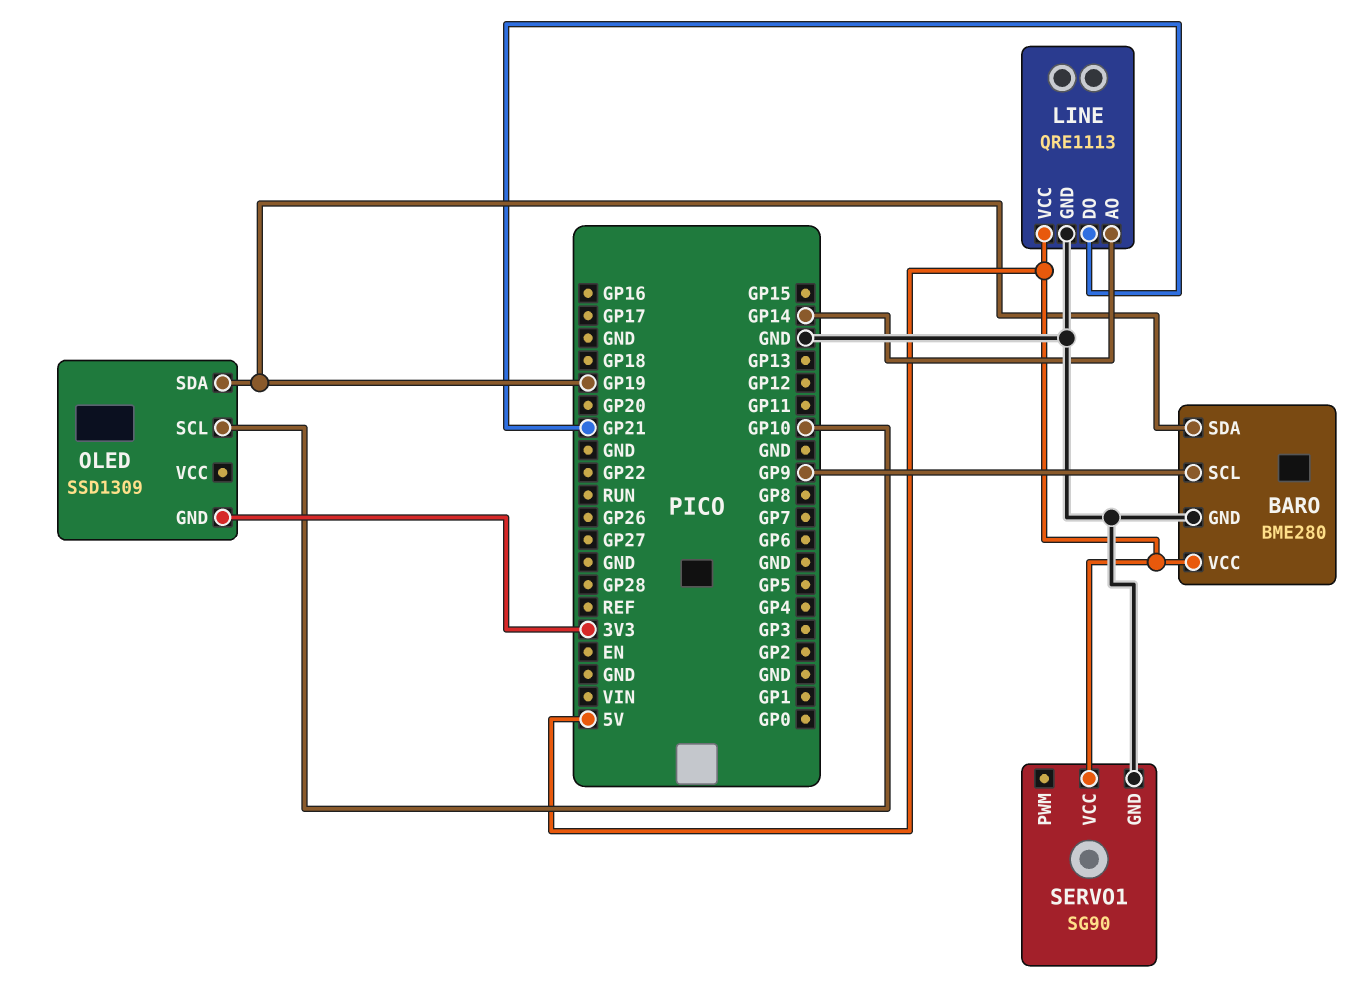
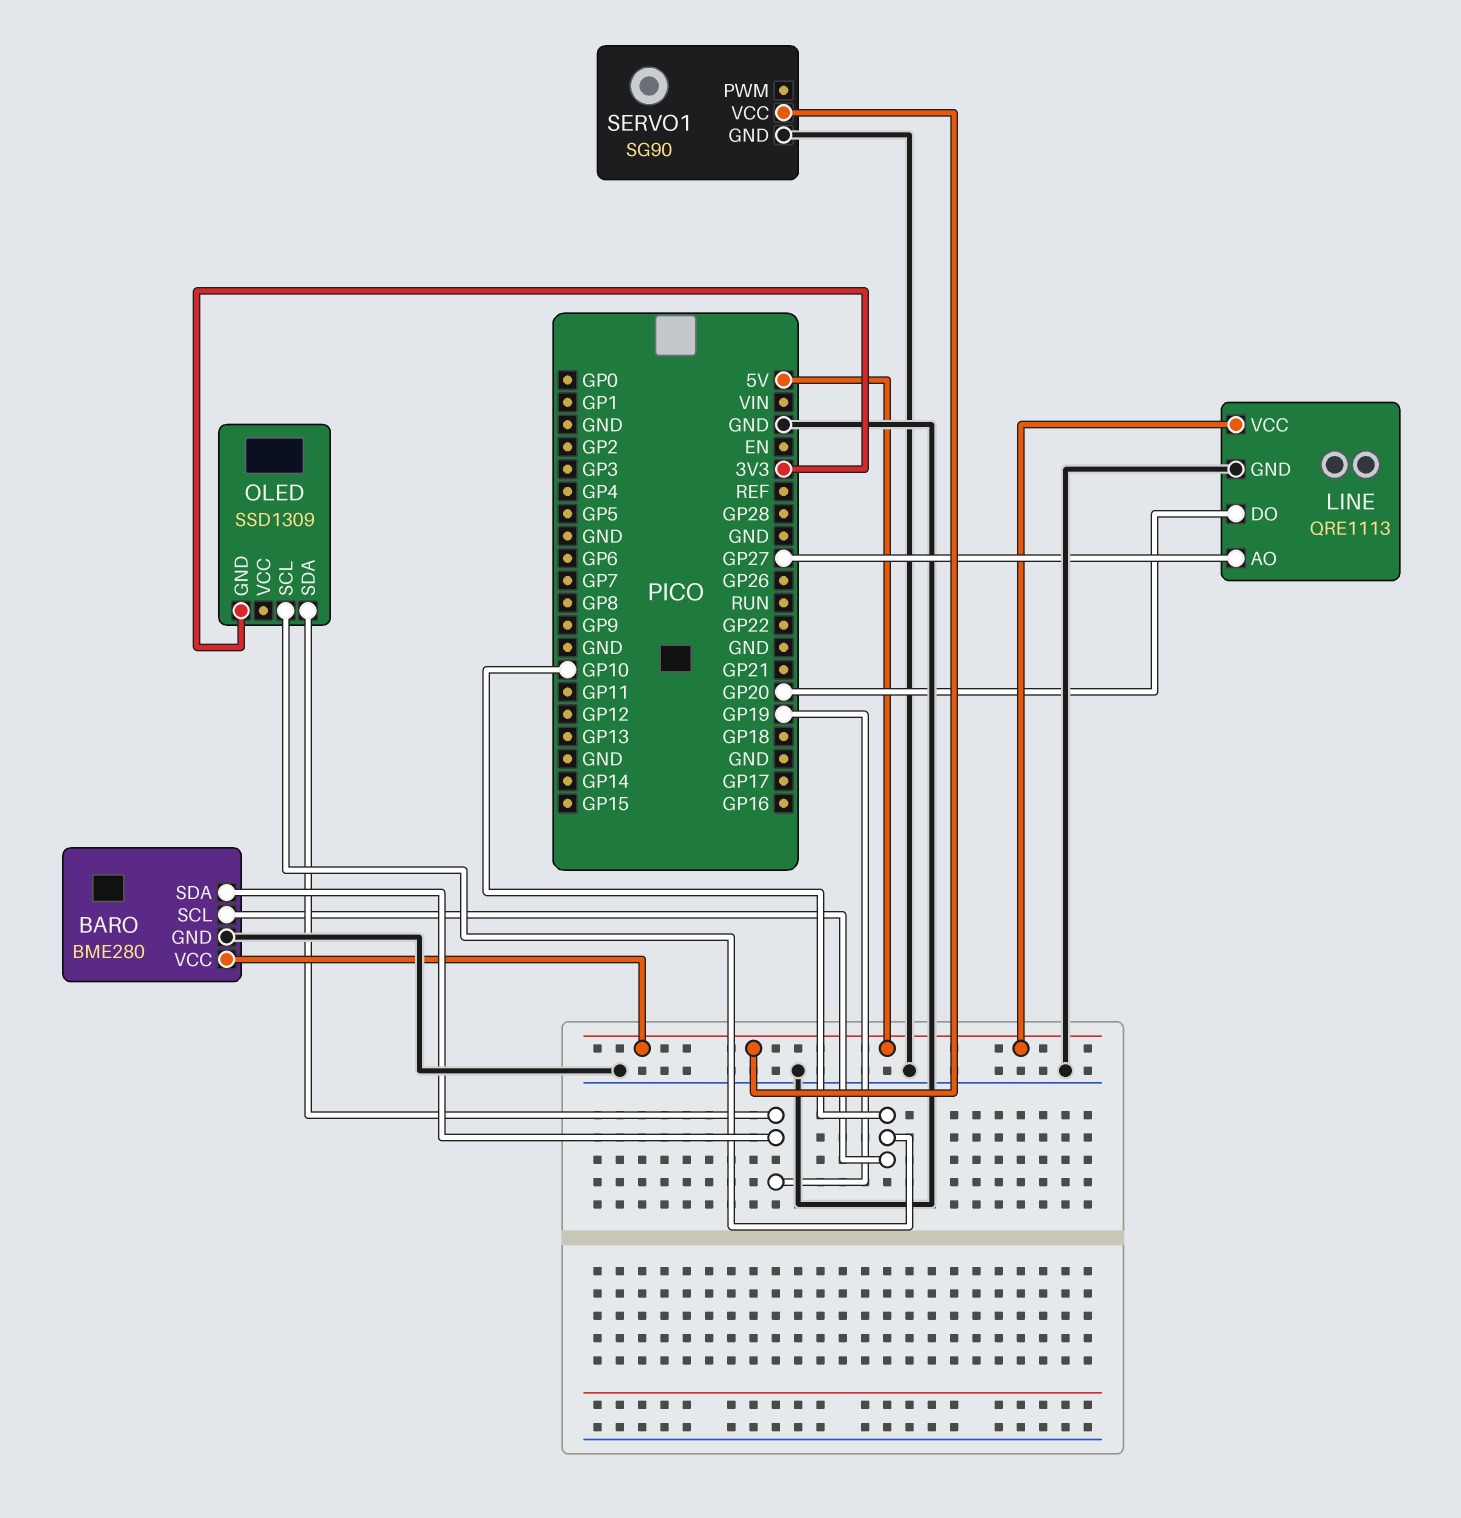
BARO pin SCL: GP9 -> GP10
LINE pin AO: GP14 -> GP27
LINE pin DO: GP21 -> GP20

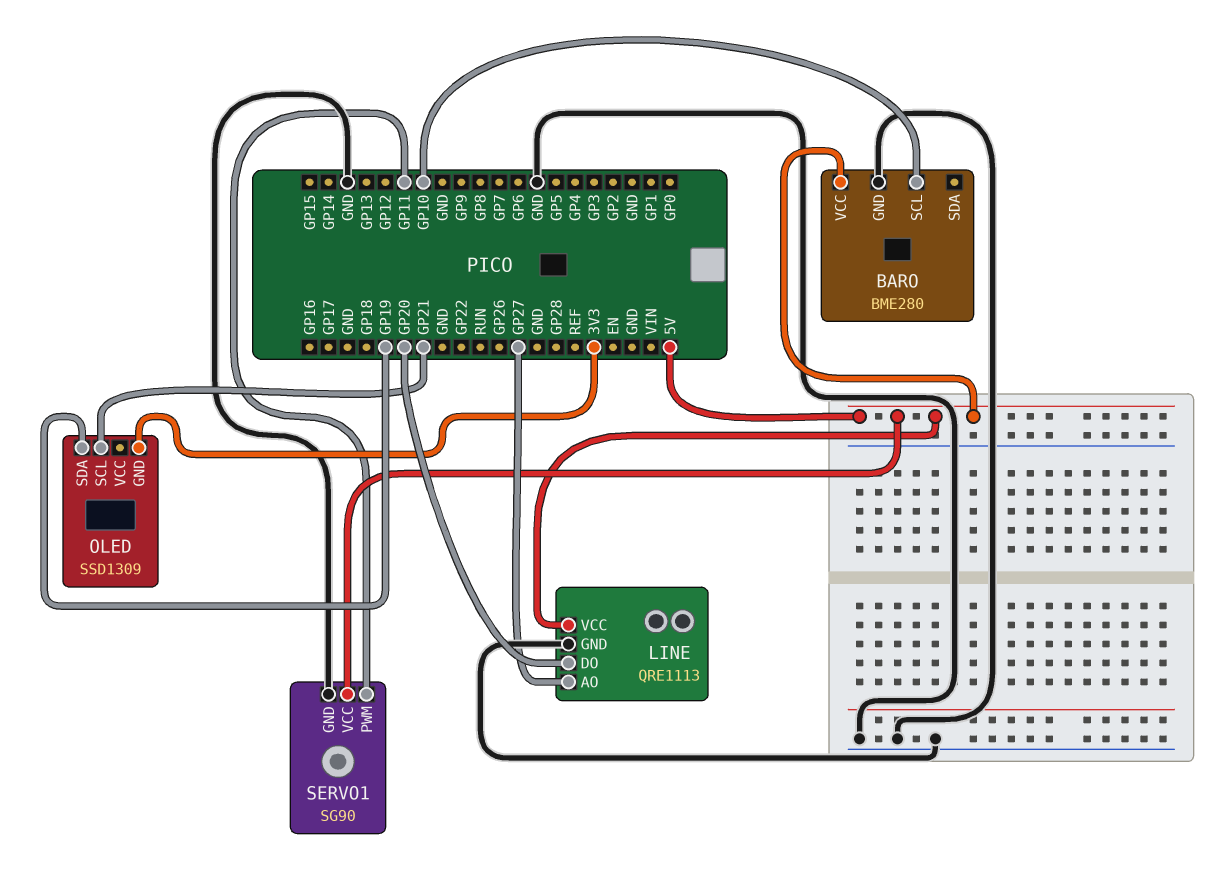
BARO pin SDA: GP19 -> none
OLED pin SCL: GP10 -> GP21
SERVO1 pin PWM: none -> GP11

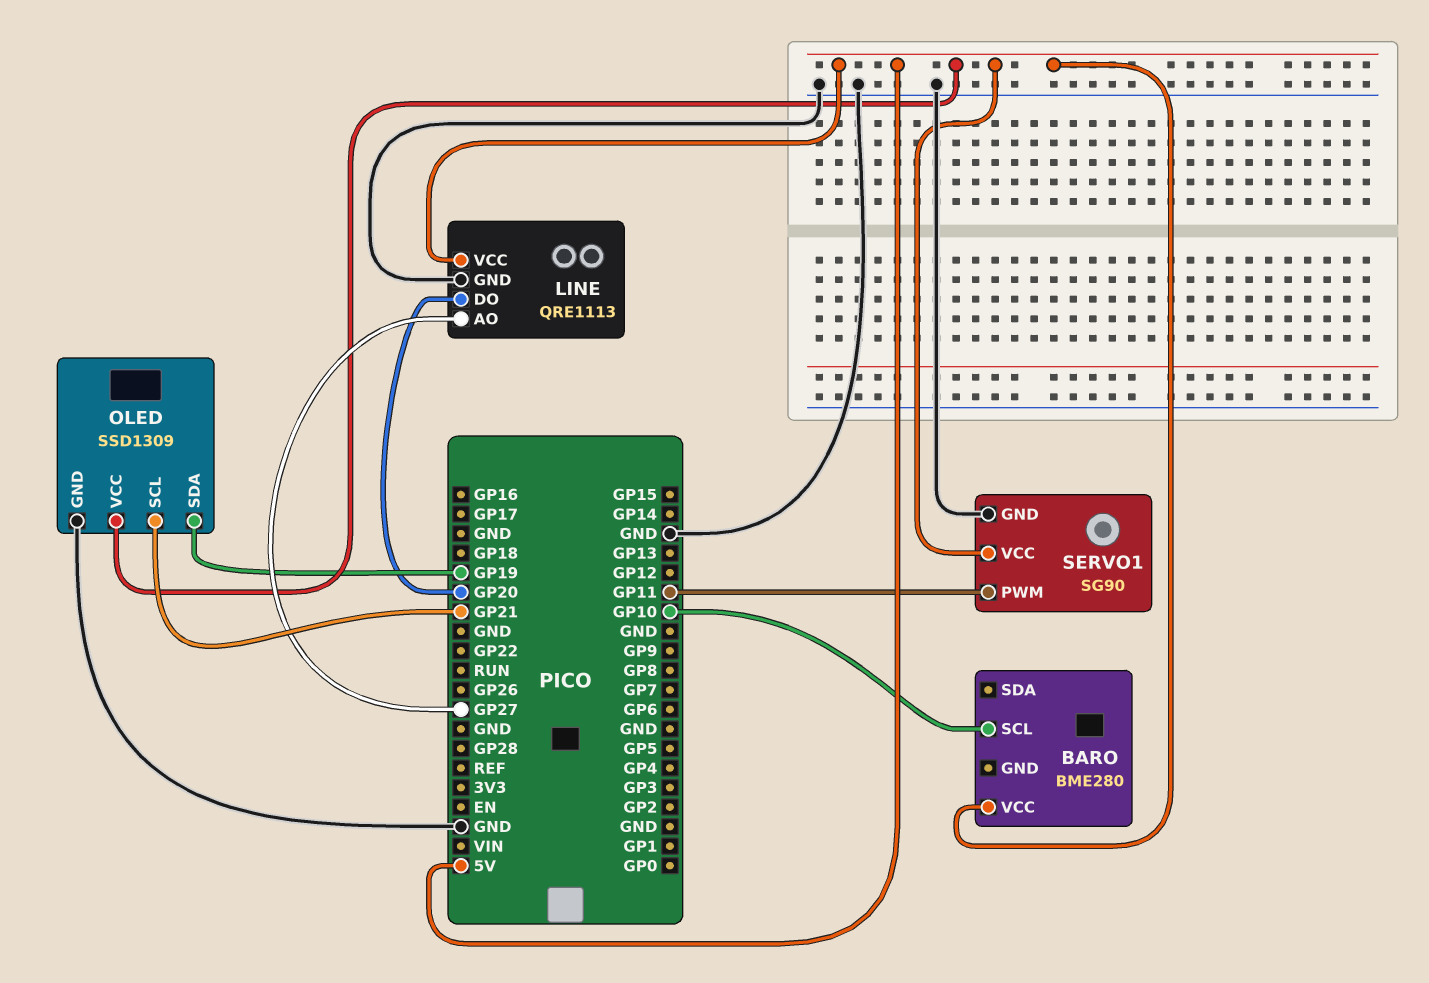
BARO pin GND: GND -> none
OLED pin GND: 3V3 -> GND
OLED pin VCC: none -> 5V

